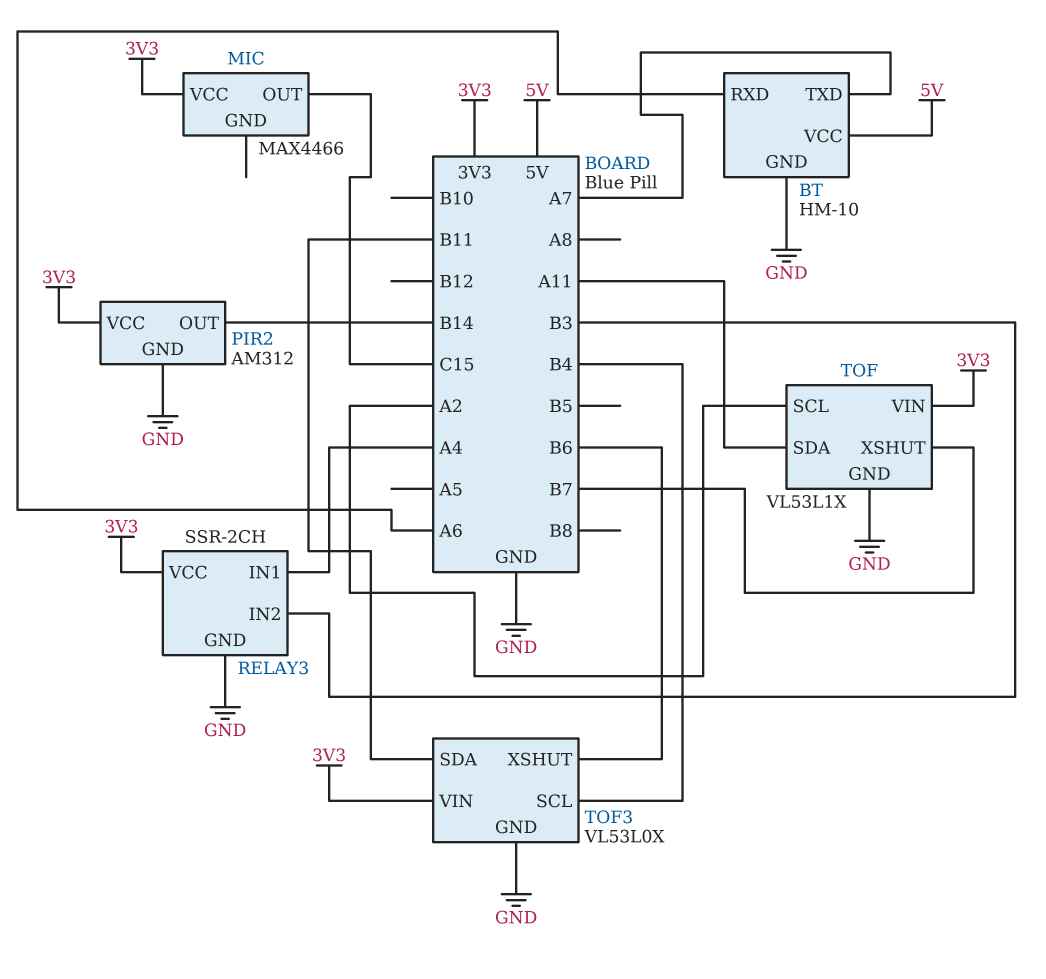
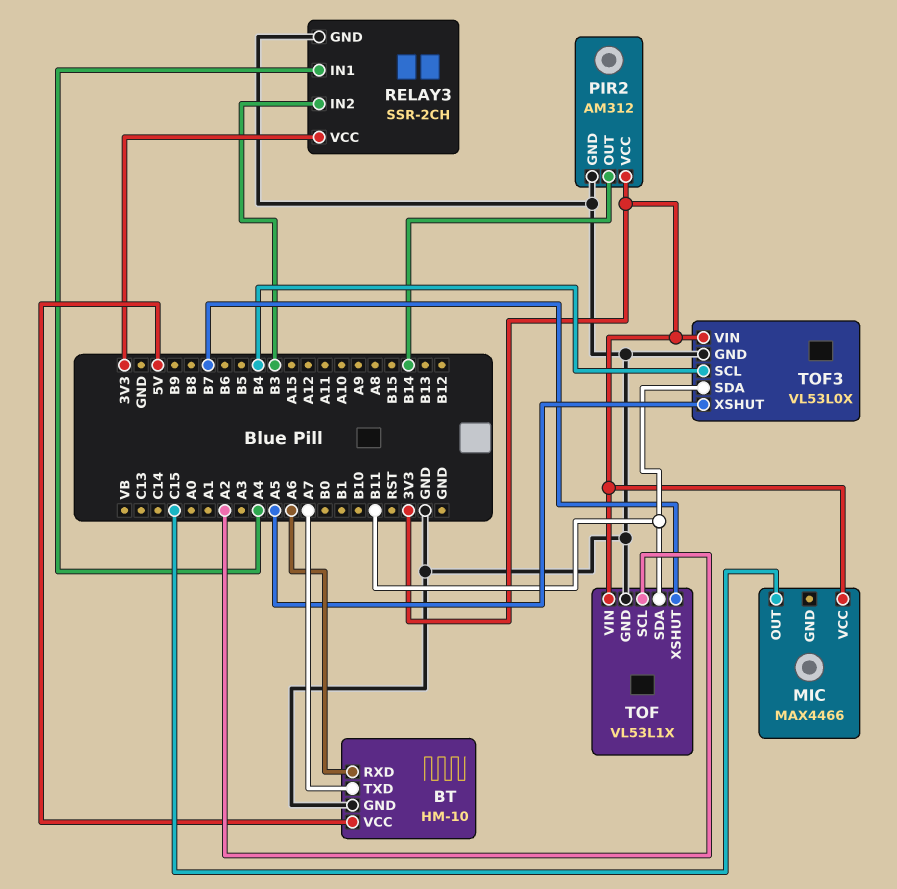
TOF pin SDA: A11 -> B11
TOF3 pin XSHUT: B6 -> A5

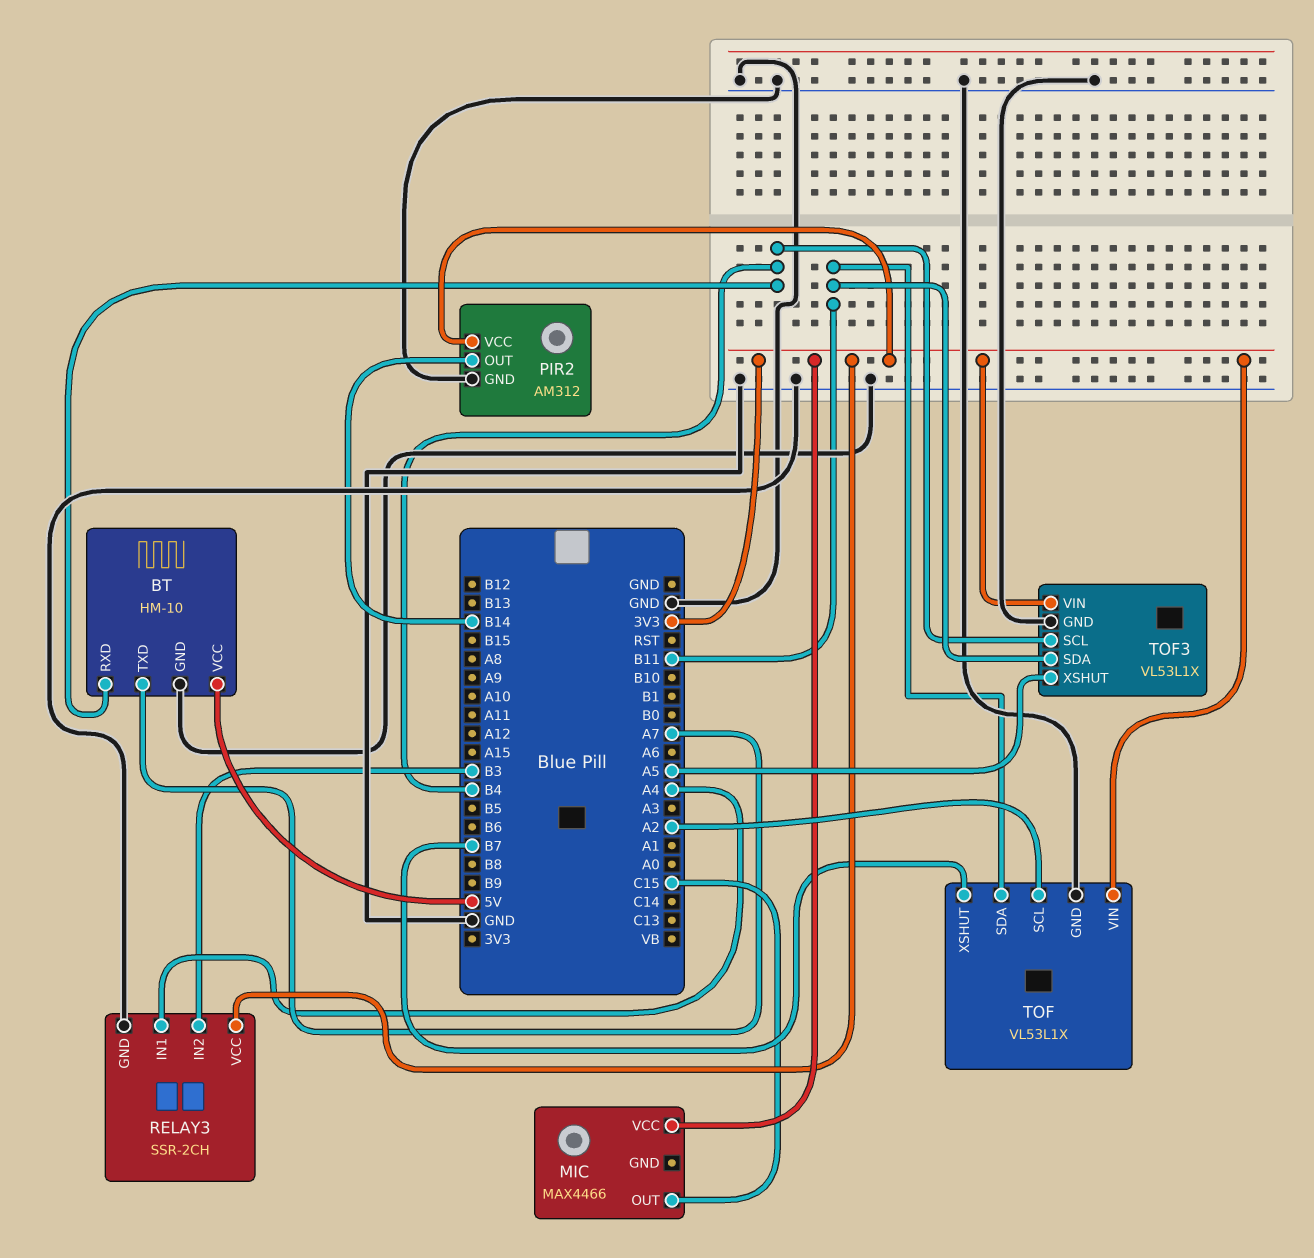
BT pin RXD: A6 -> B4
TOF3: VL53L0X -> VL53L1X

